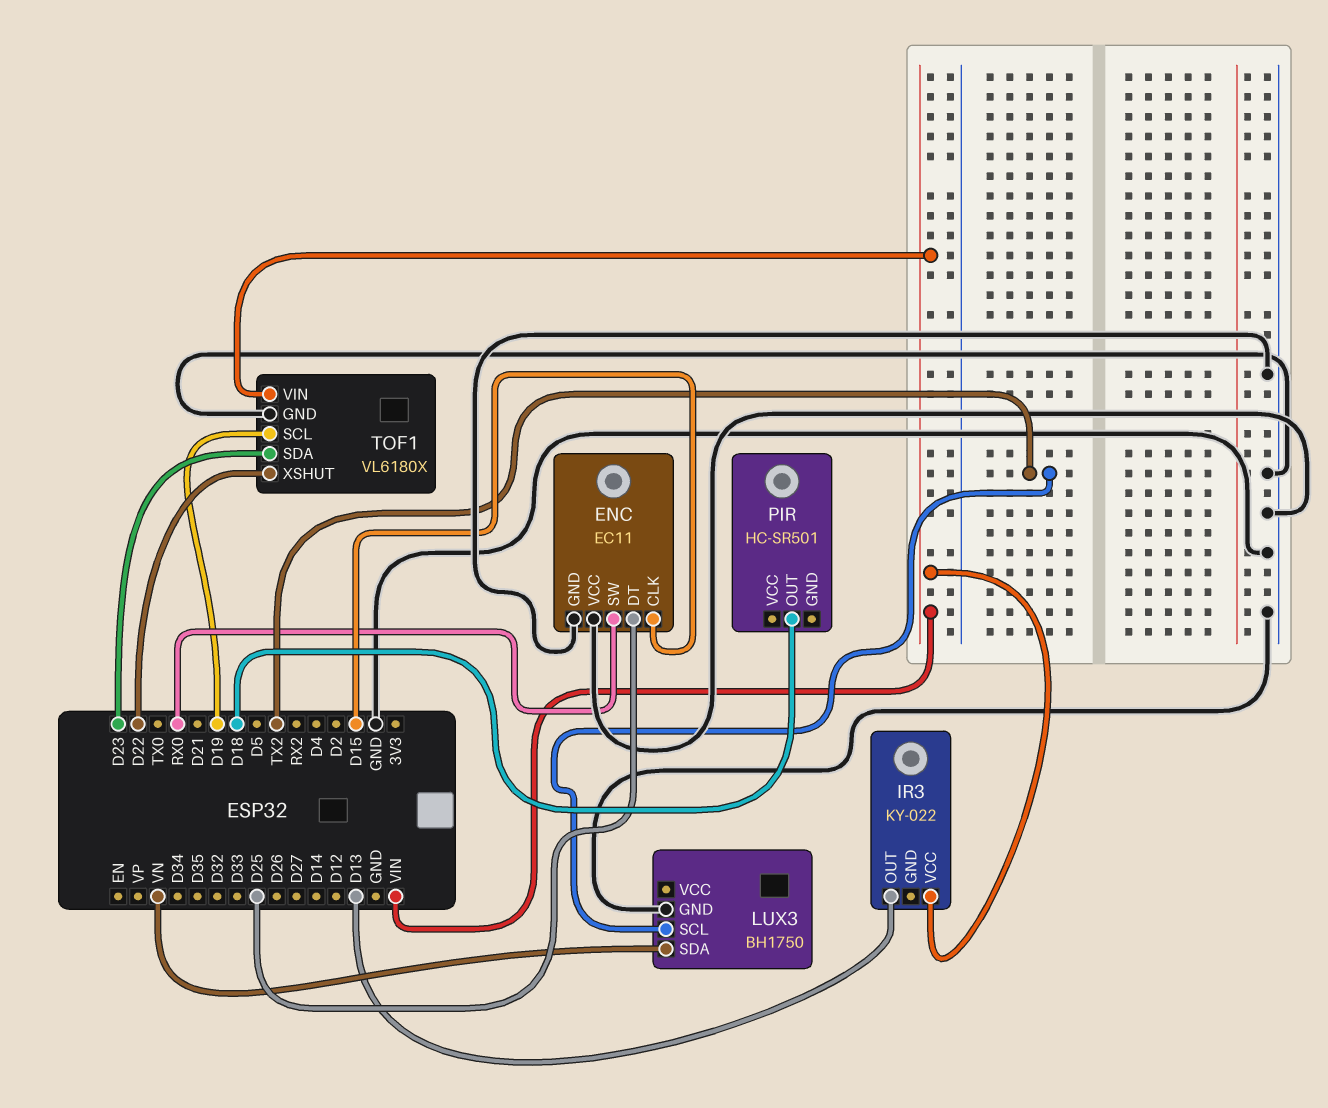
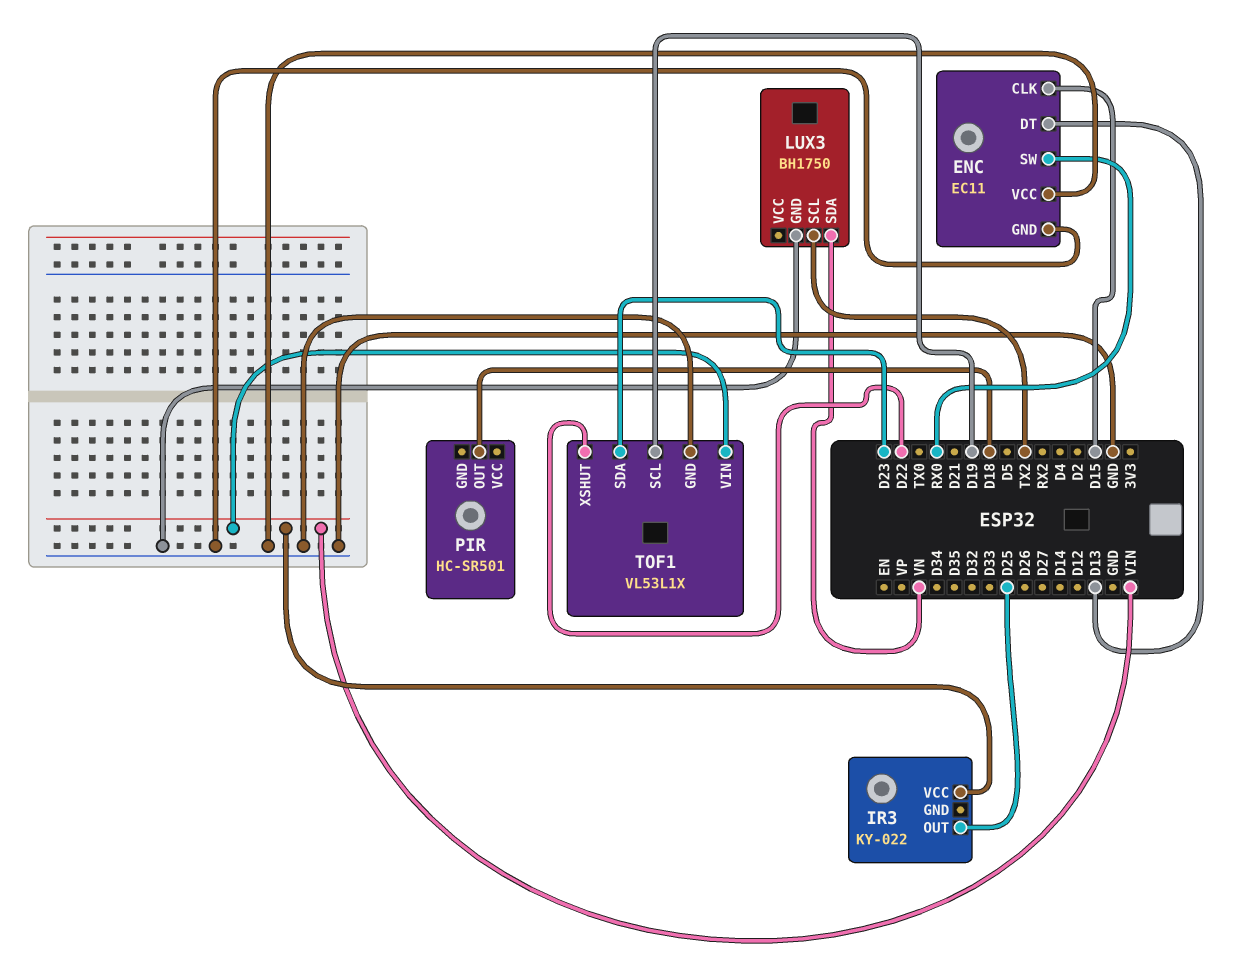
ENC pin DT: D25 -> D13
IR3 pin OUT: D13 -> D25
TOF1: VL6180X -> VL53L1X

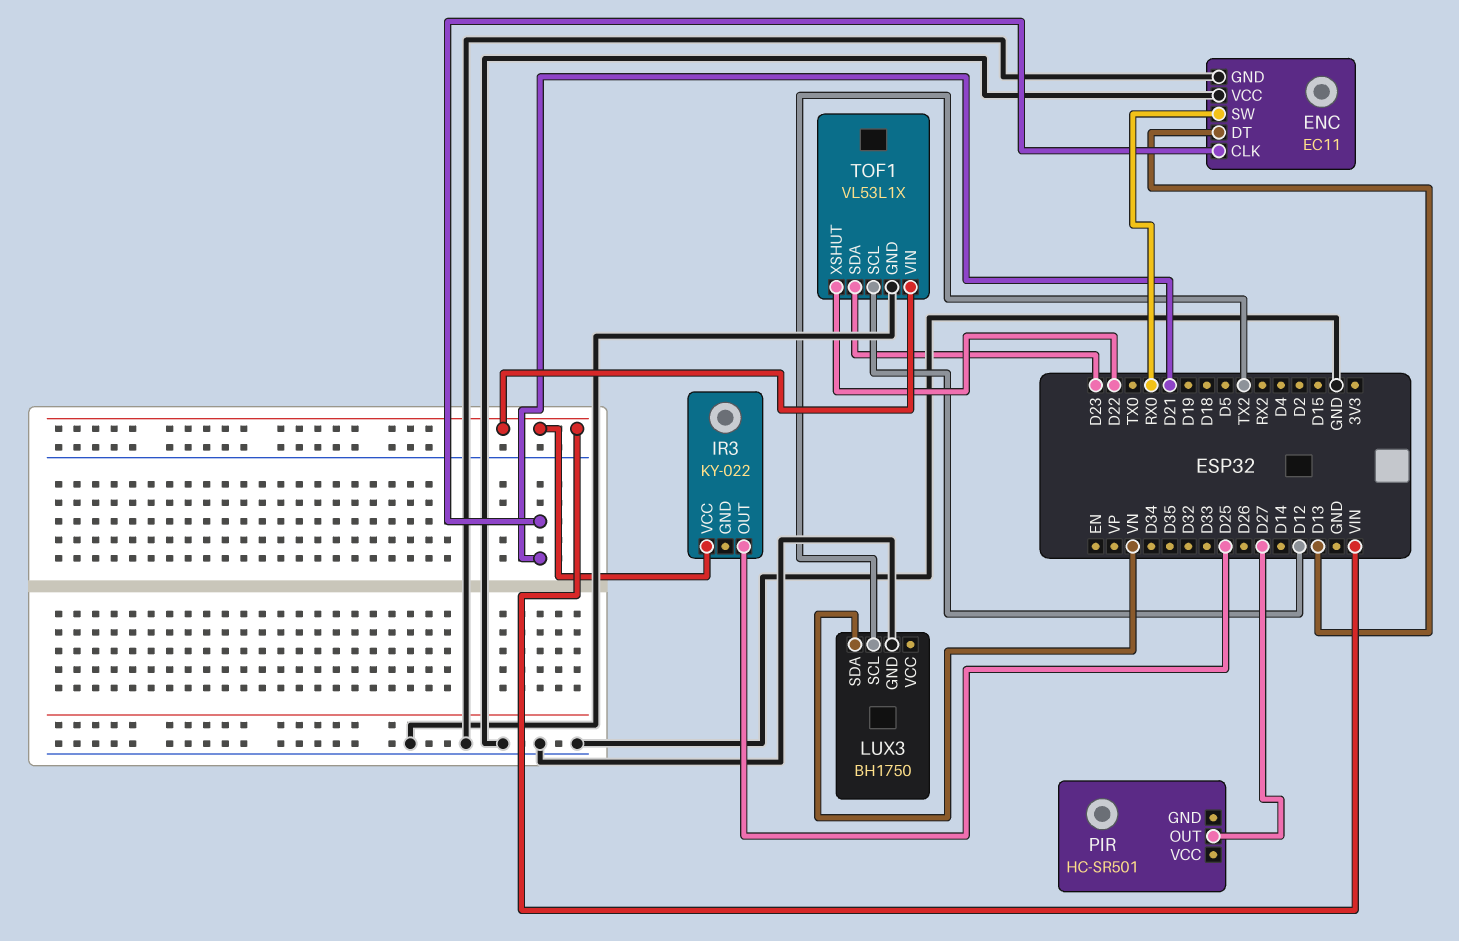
ENC pin CLK: D15 -> D21
PIR pin OUT: D18 -> D27
TOF1 pin SCL: D19 -> D12

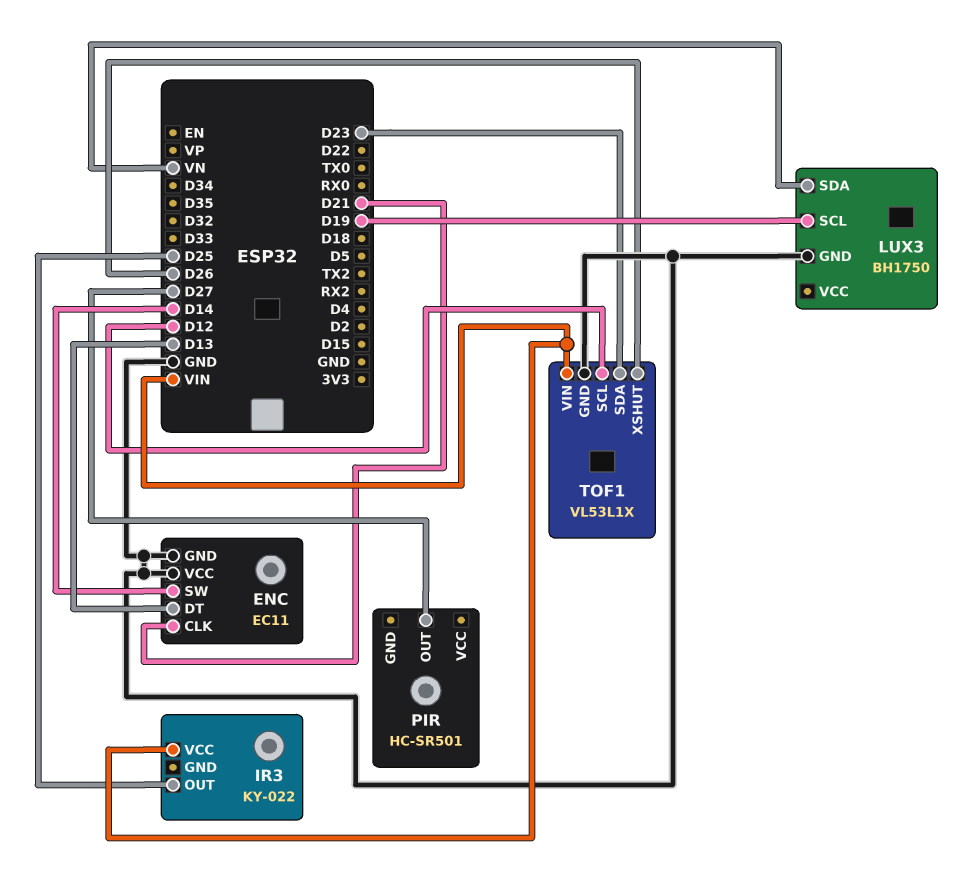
ENC pin SW: RX0 -> D14
LUX3 pin SCL: TX2 -> D19
TOF1 pin XSHUT: D22 -> D26

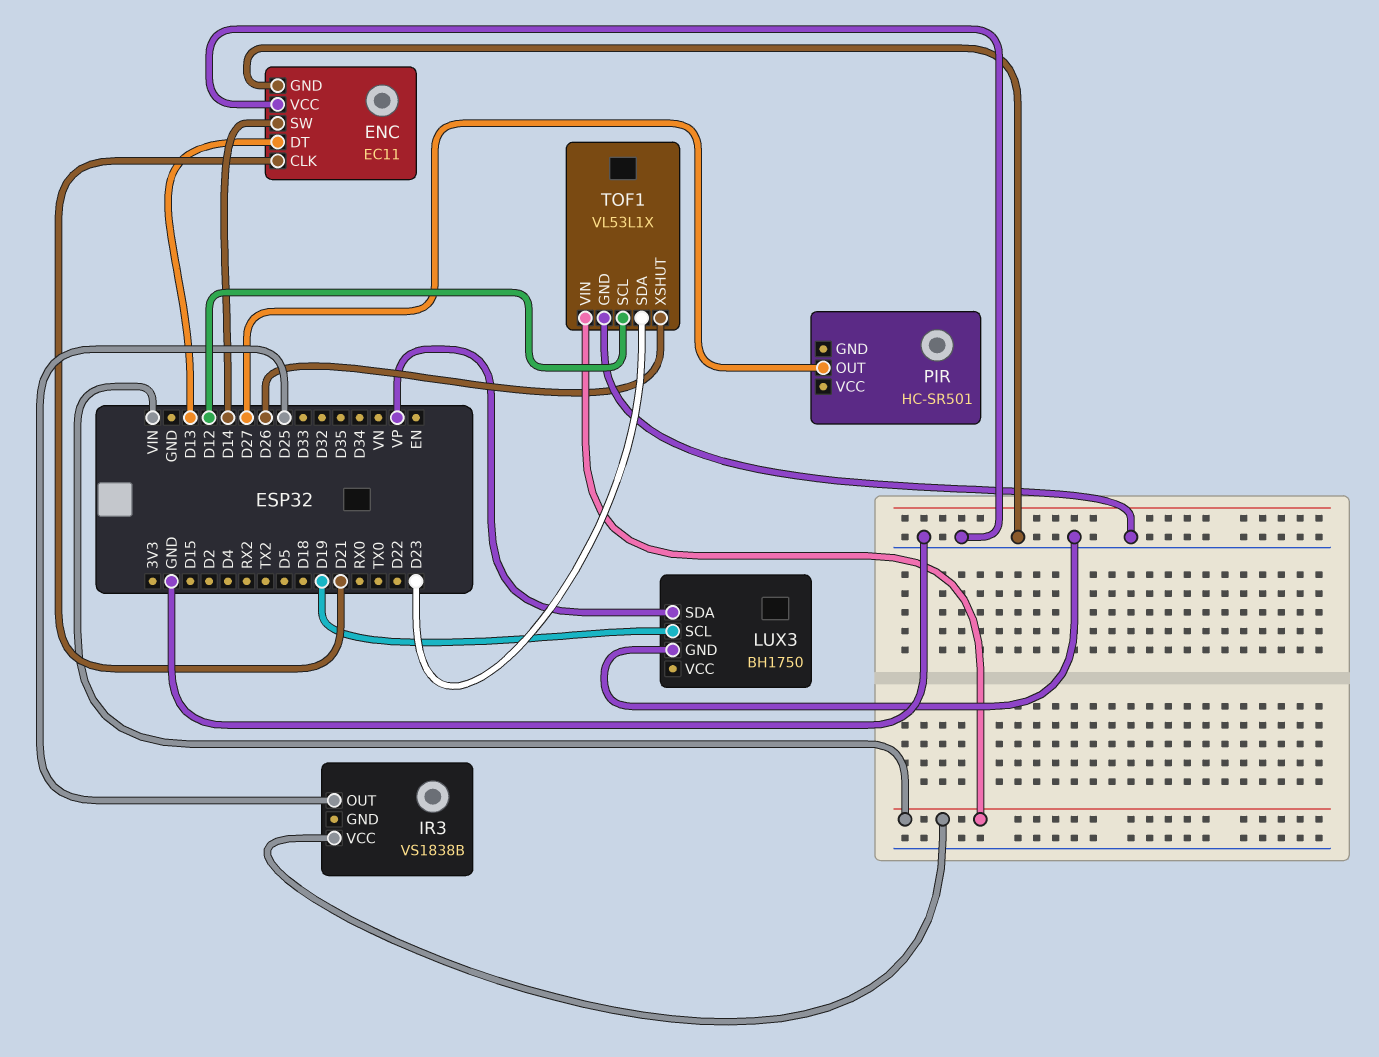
IR3: KY-022 -> VS1838B
LUX3 pin SDA: VN -> VP

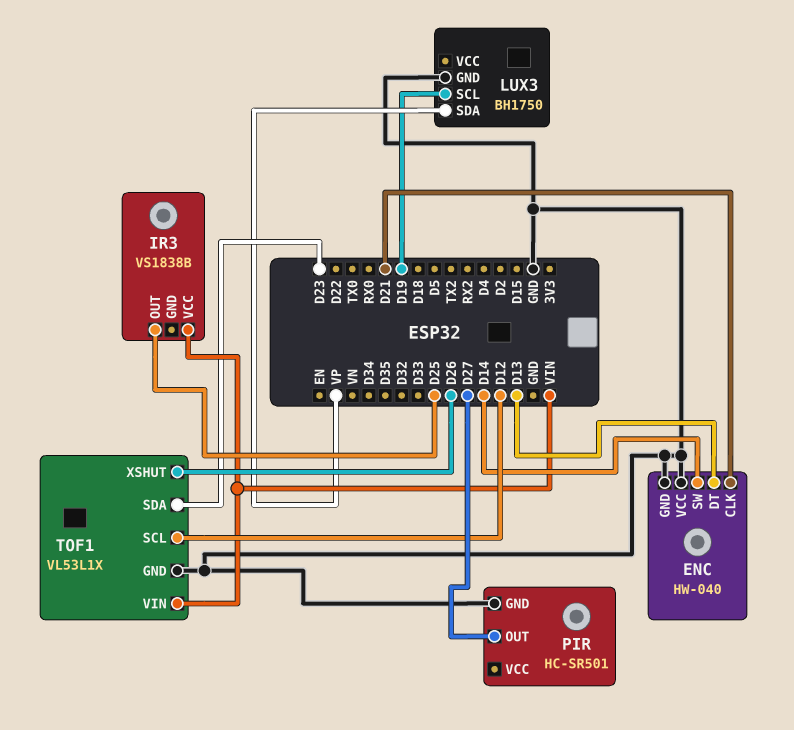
ENC: EC11 -> HW-040
PIR pin GND: none -> GND

